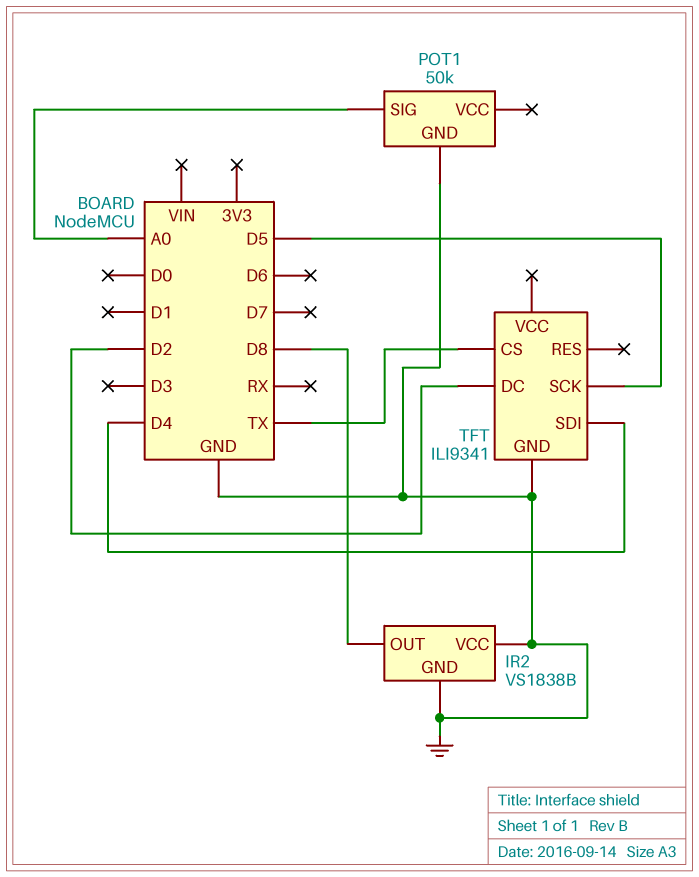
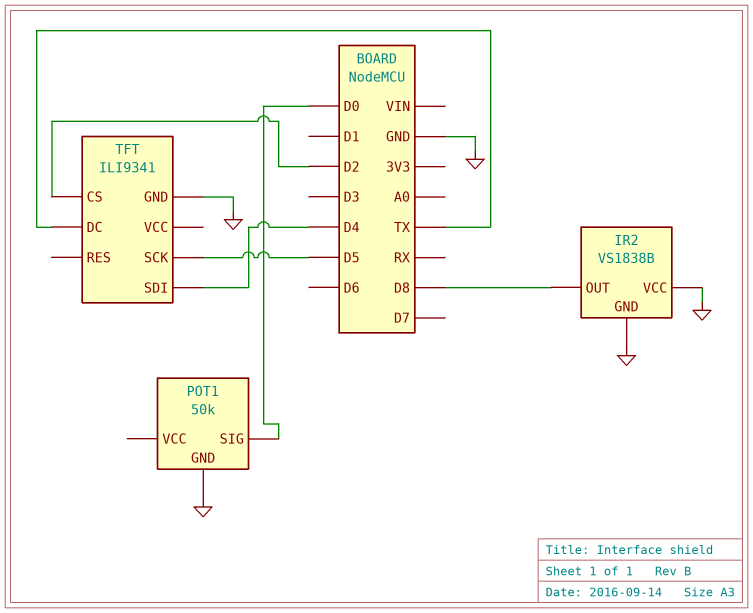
POT1 pin SIG: A0 -> D0
TFT pin CS: TX -> D2
TFT pin DC: D2 -> TX

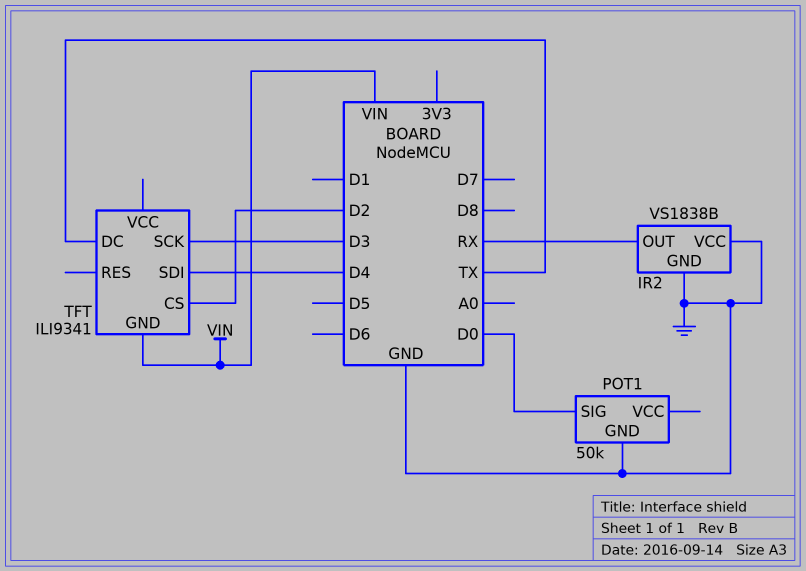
IR2 pin OUT: D8 -> RX
TFT pin GND: GND -> VIN
TFT pin SCK: D5 -> D3

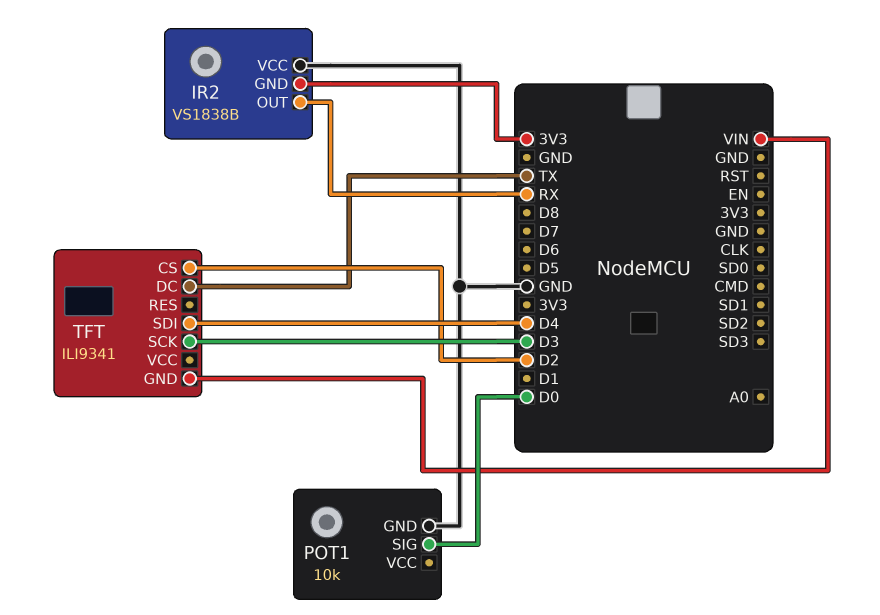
IR2 pin GND: GND -> 3V3
POT1: 50k -> 10k

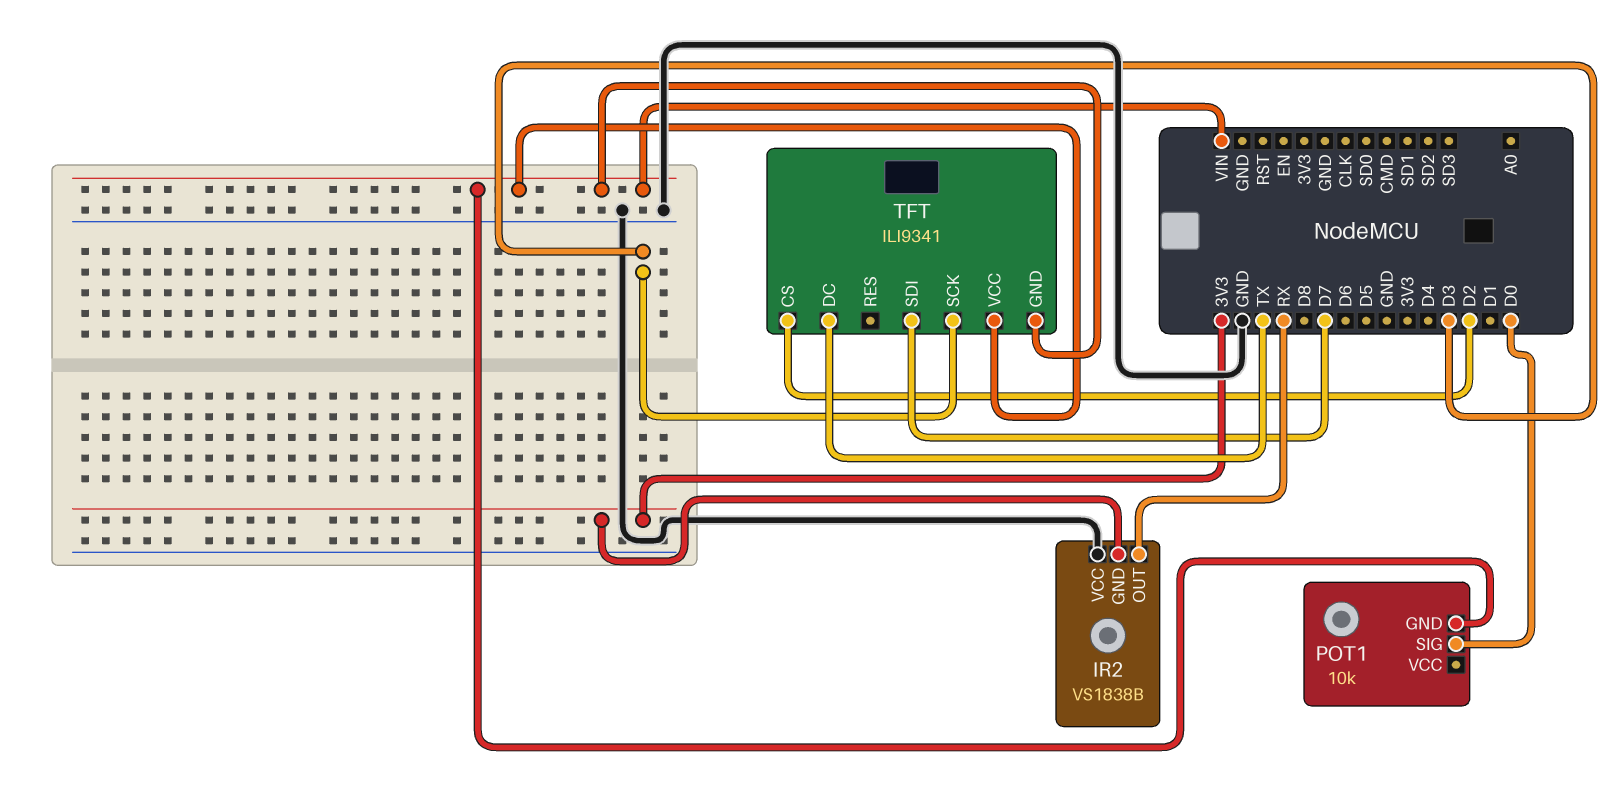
POT1 pin GND: GND -> VIN
TFT pin SDI: D4 -> D7
TFT pin VCC: none -> VIN

